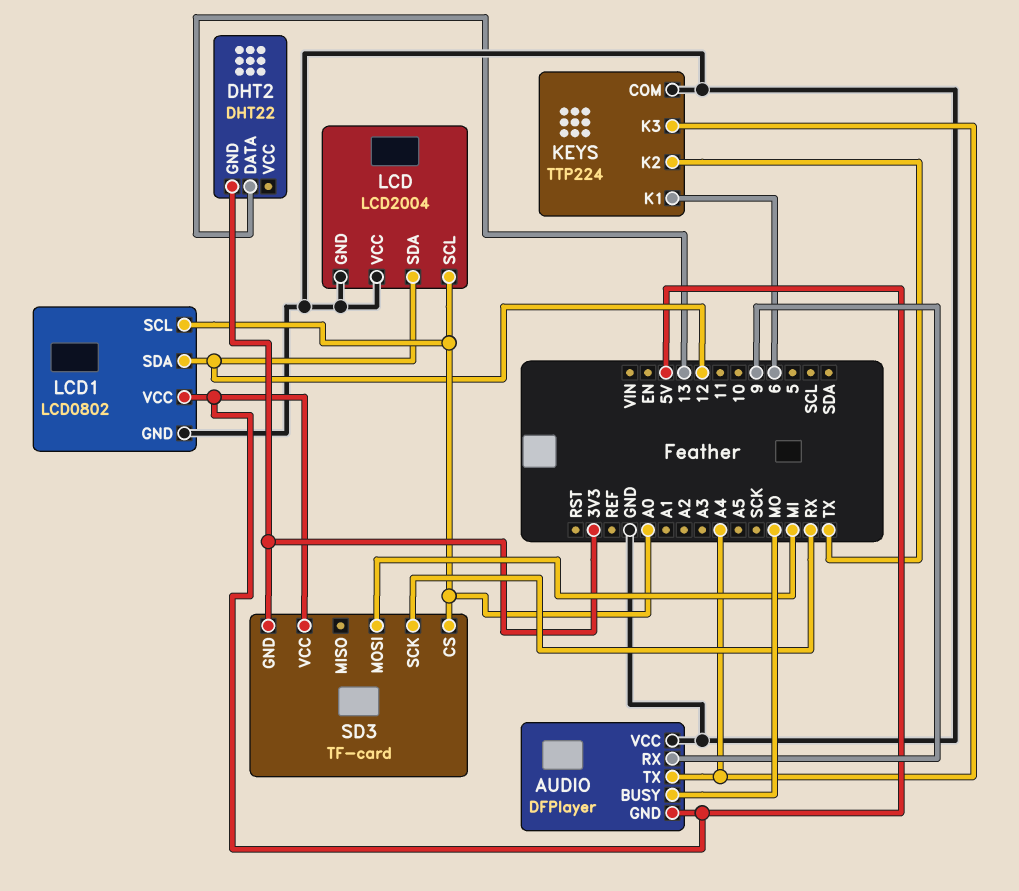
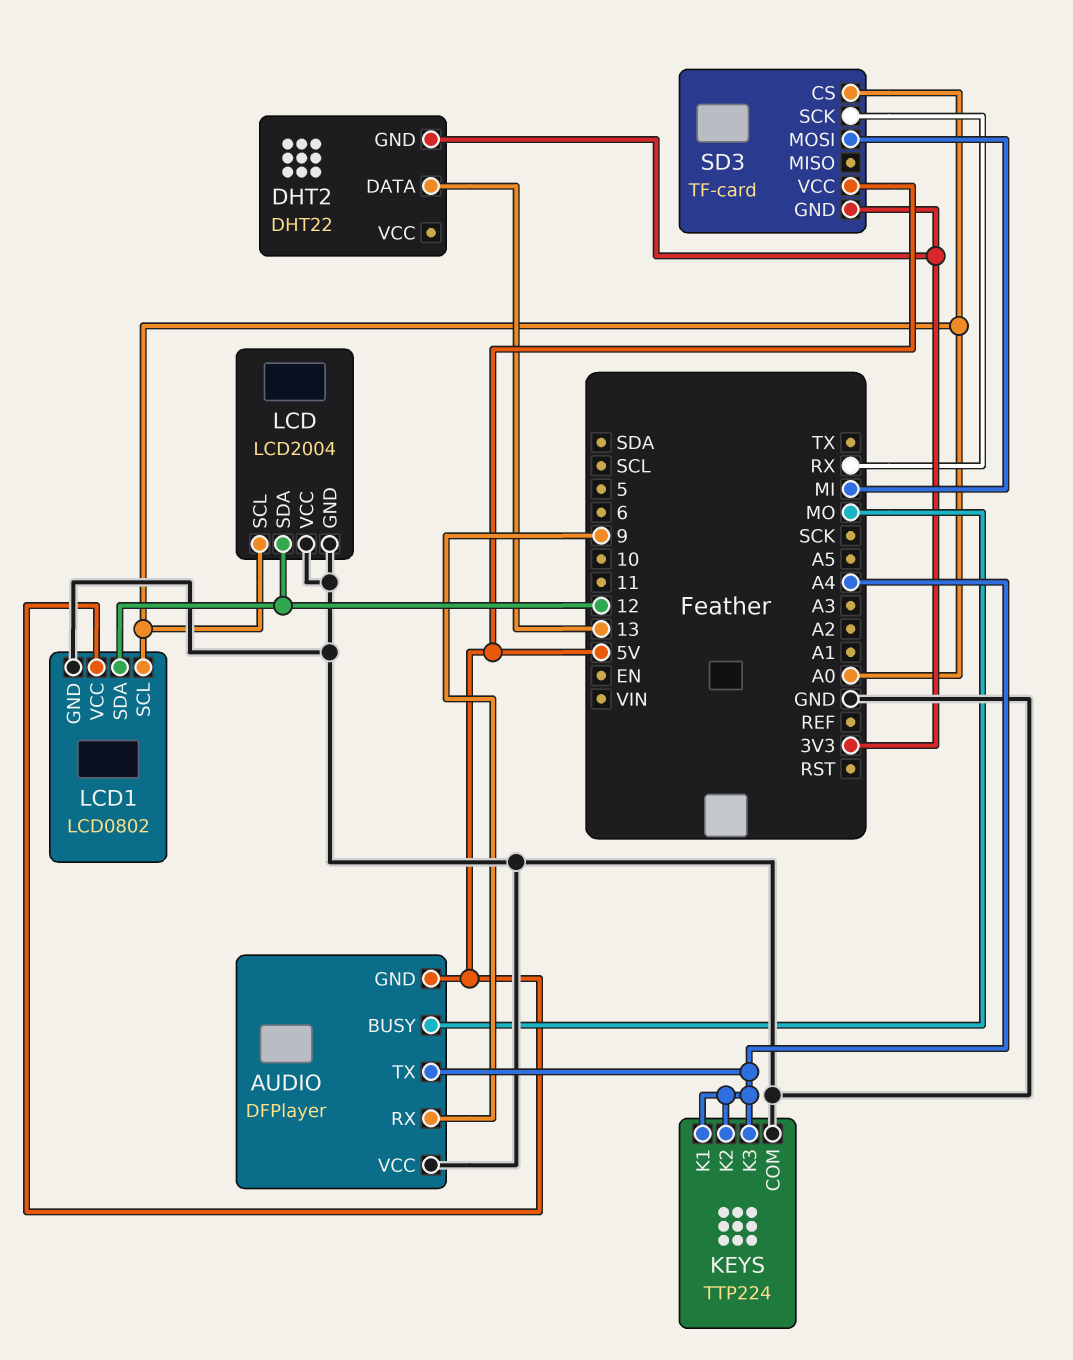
KEYS pin K1: 6 -> A4
KEYS pin K2: TX -> A4

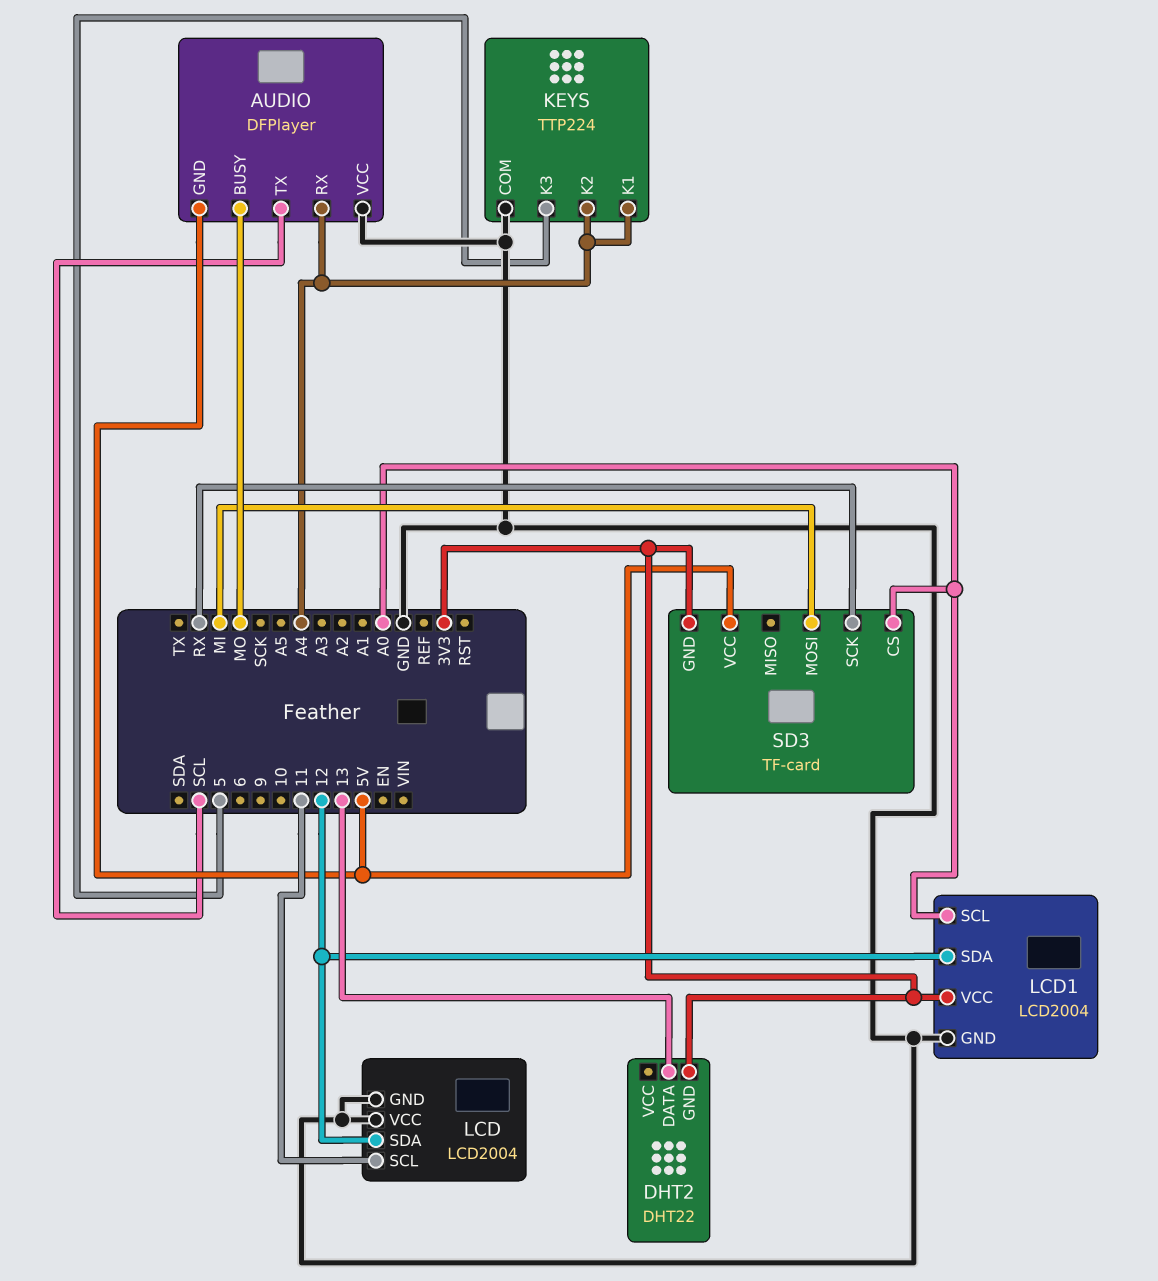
AUDIO pin RX: 9 -> A4
AUDIO pin TX: A4 -> SCL
KEYS pin K3: A4 -> 5
LCD pin SCL: A0 -> 11
LCD1: LCD0802 -> LCD2004
LCD1 pin VCC: 5V -> 3V3

